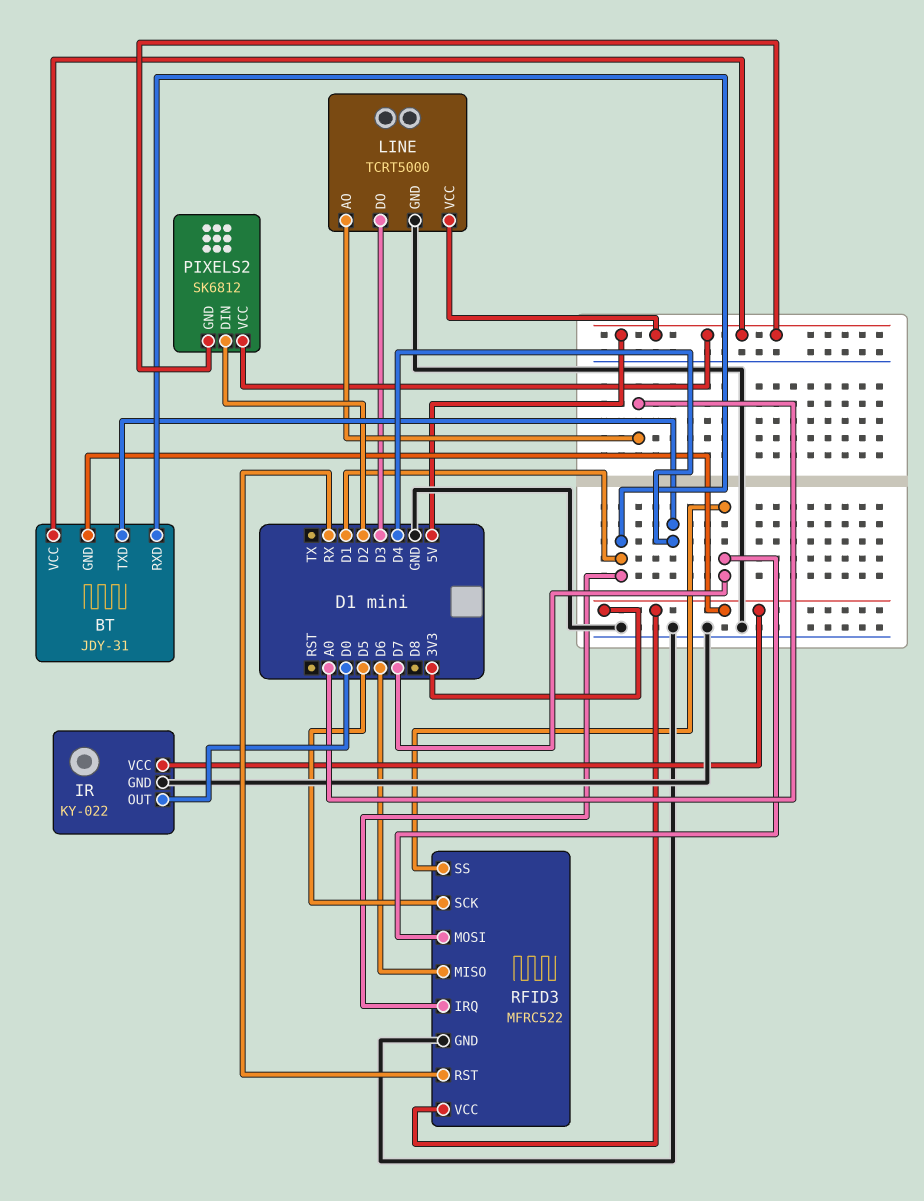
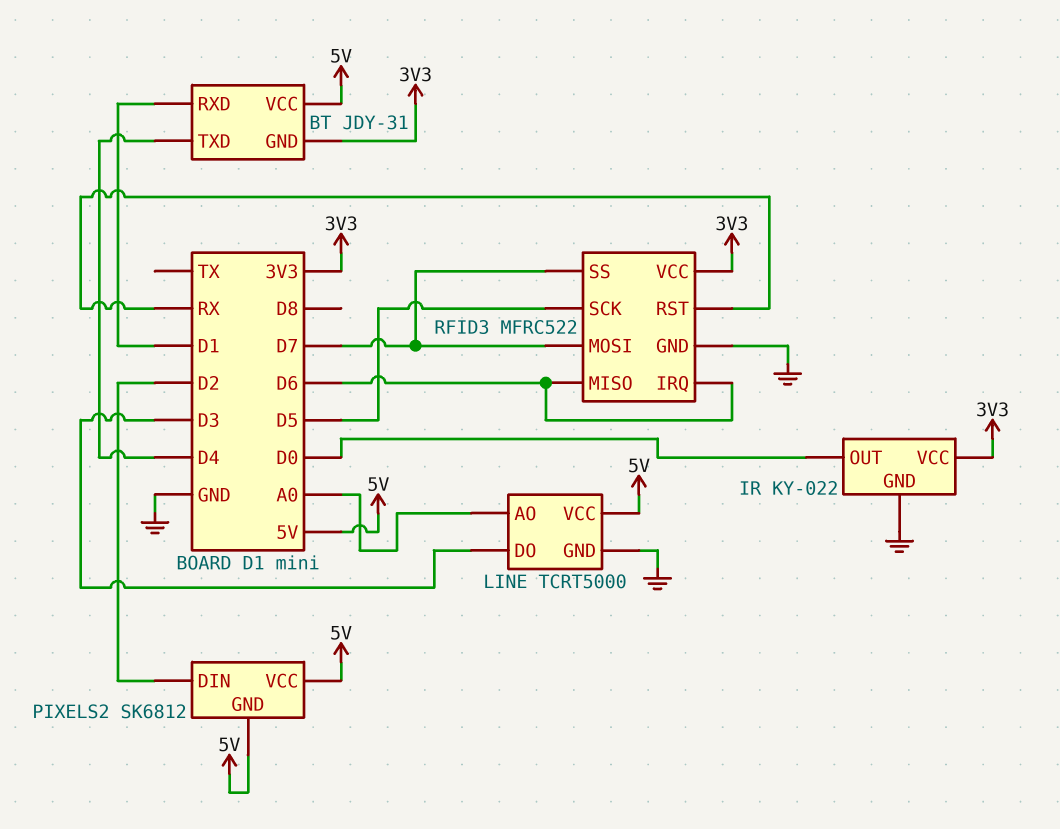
RFID3 pin IRQ: D1 -> D6

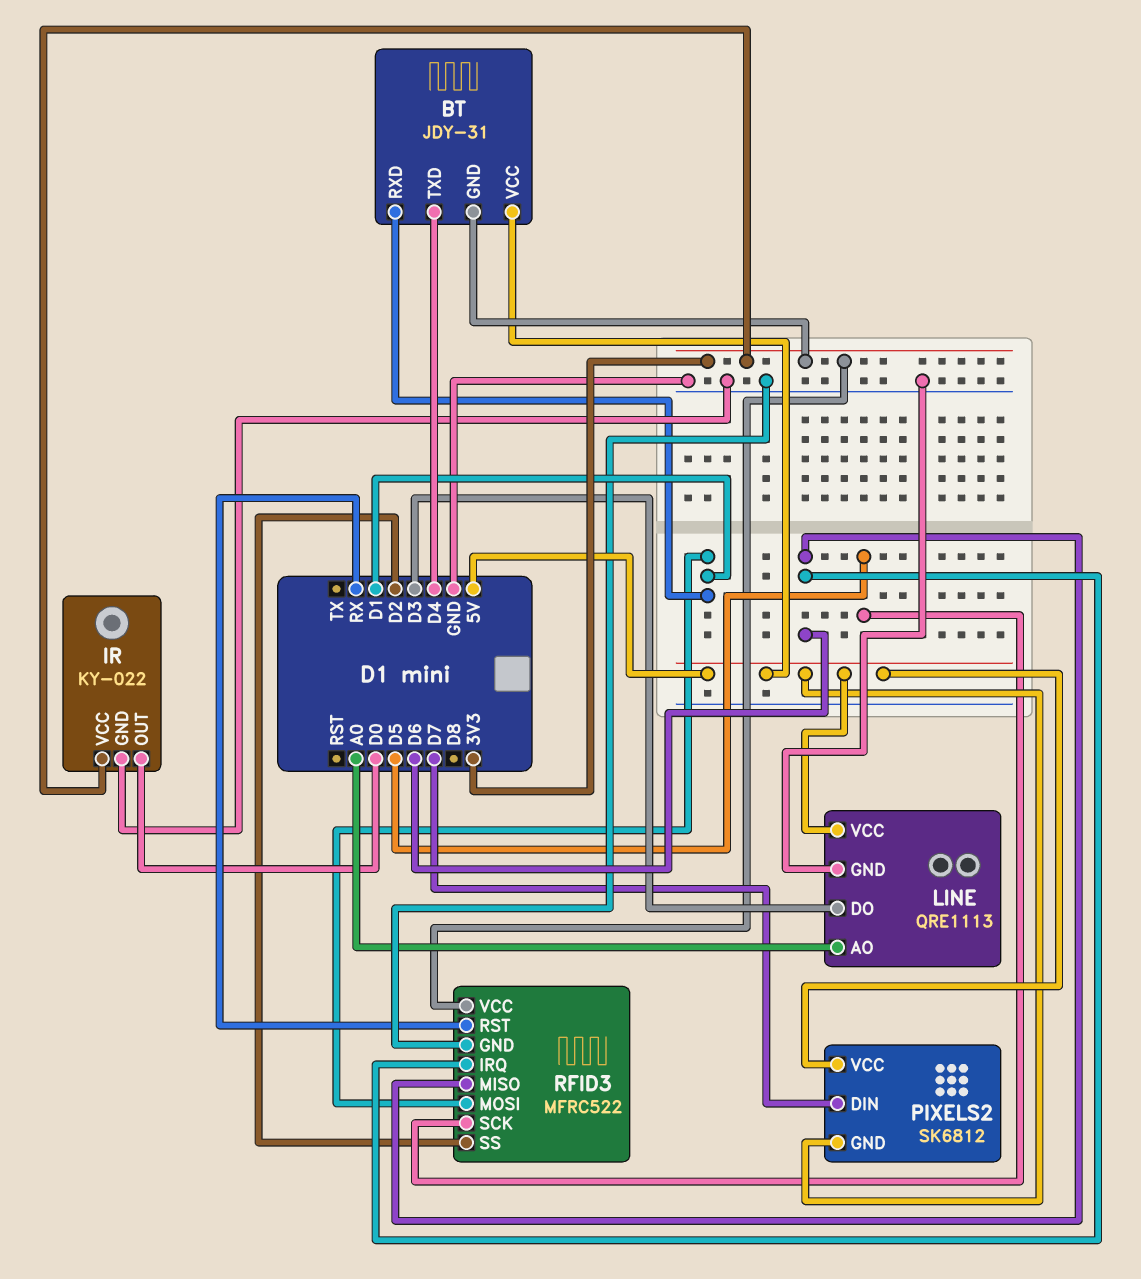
LINE: TCRT5000 -> QRE1113
PIXELS2 pin DIN: D2 -> D7
RFID3 pin MOSI: D7 -> D1
RFID3 pin SS: D7 -> D2

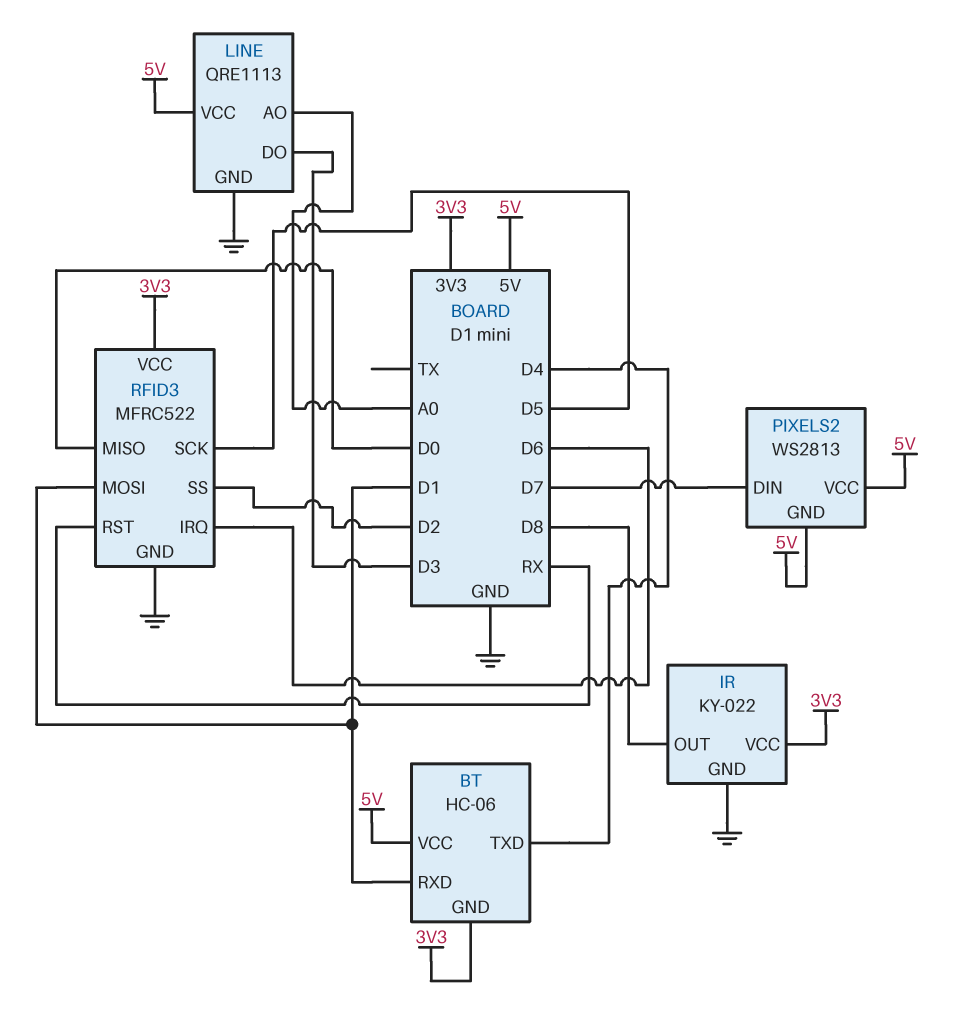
BT: JDY-31 -> HC-06
IR pin OUT: D0 -> D8
PIXELS2: SK6812 -> WS2813
RFID3 pin MISO: D6 -> D0

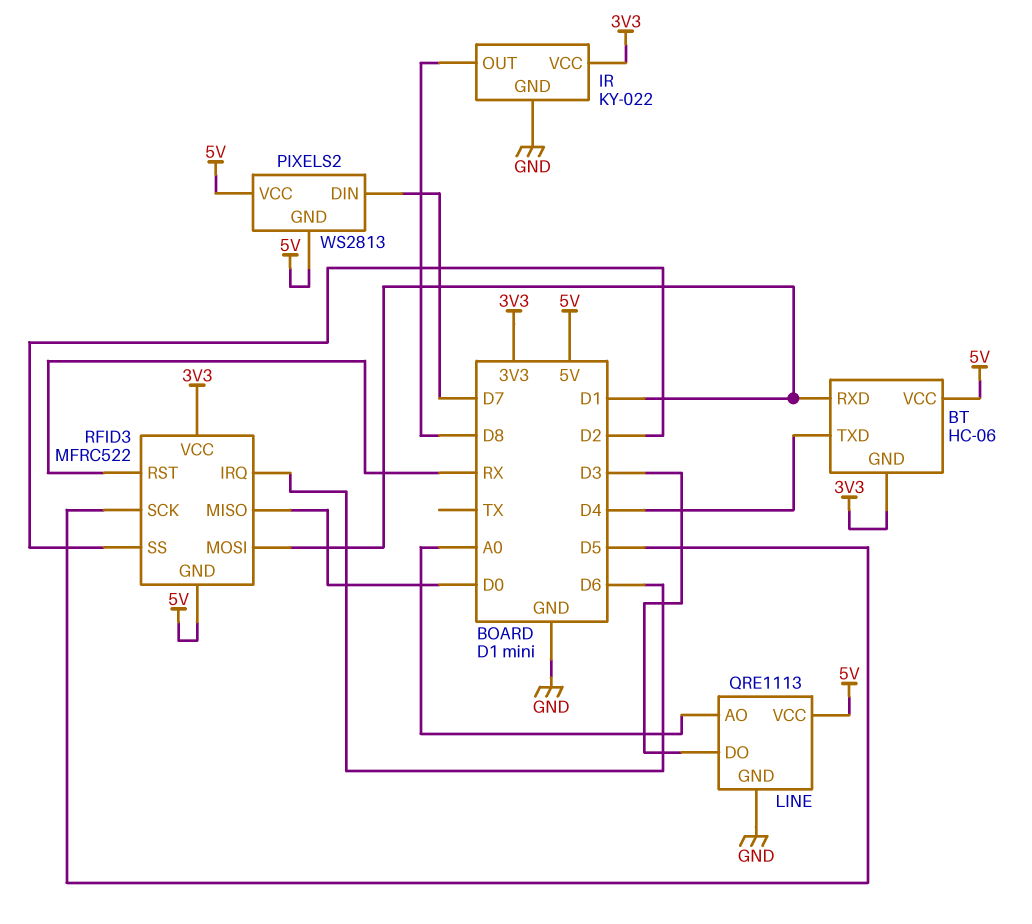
RFID3 pin GND: GND -> 5V

